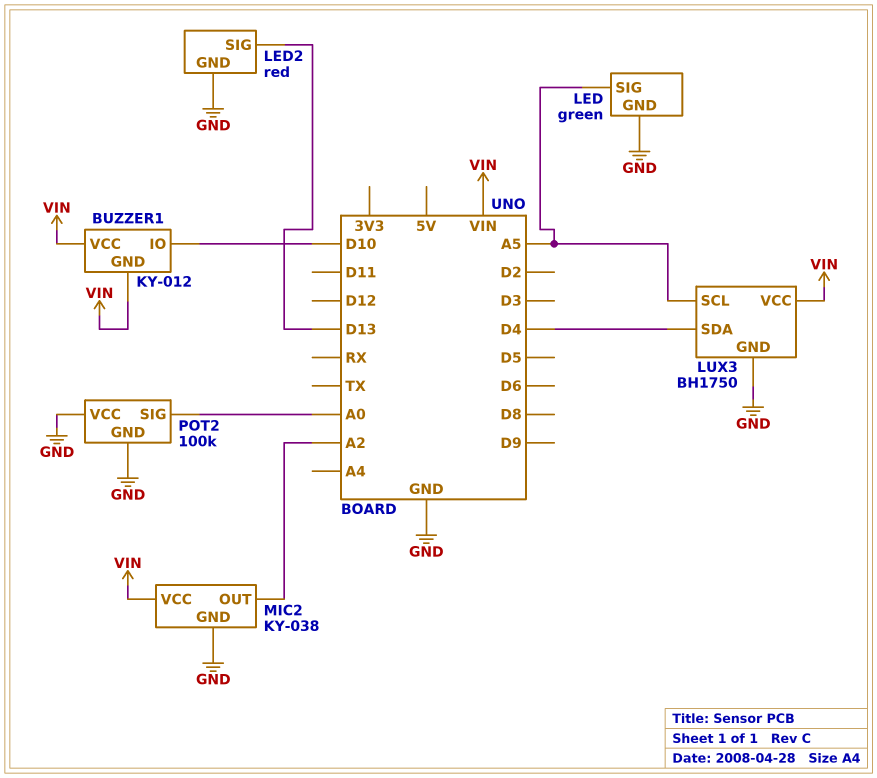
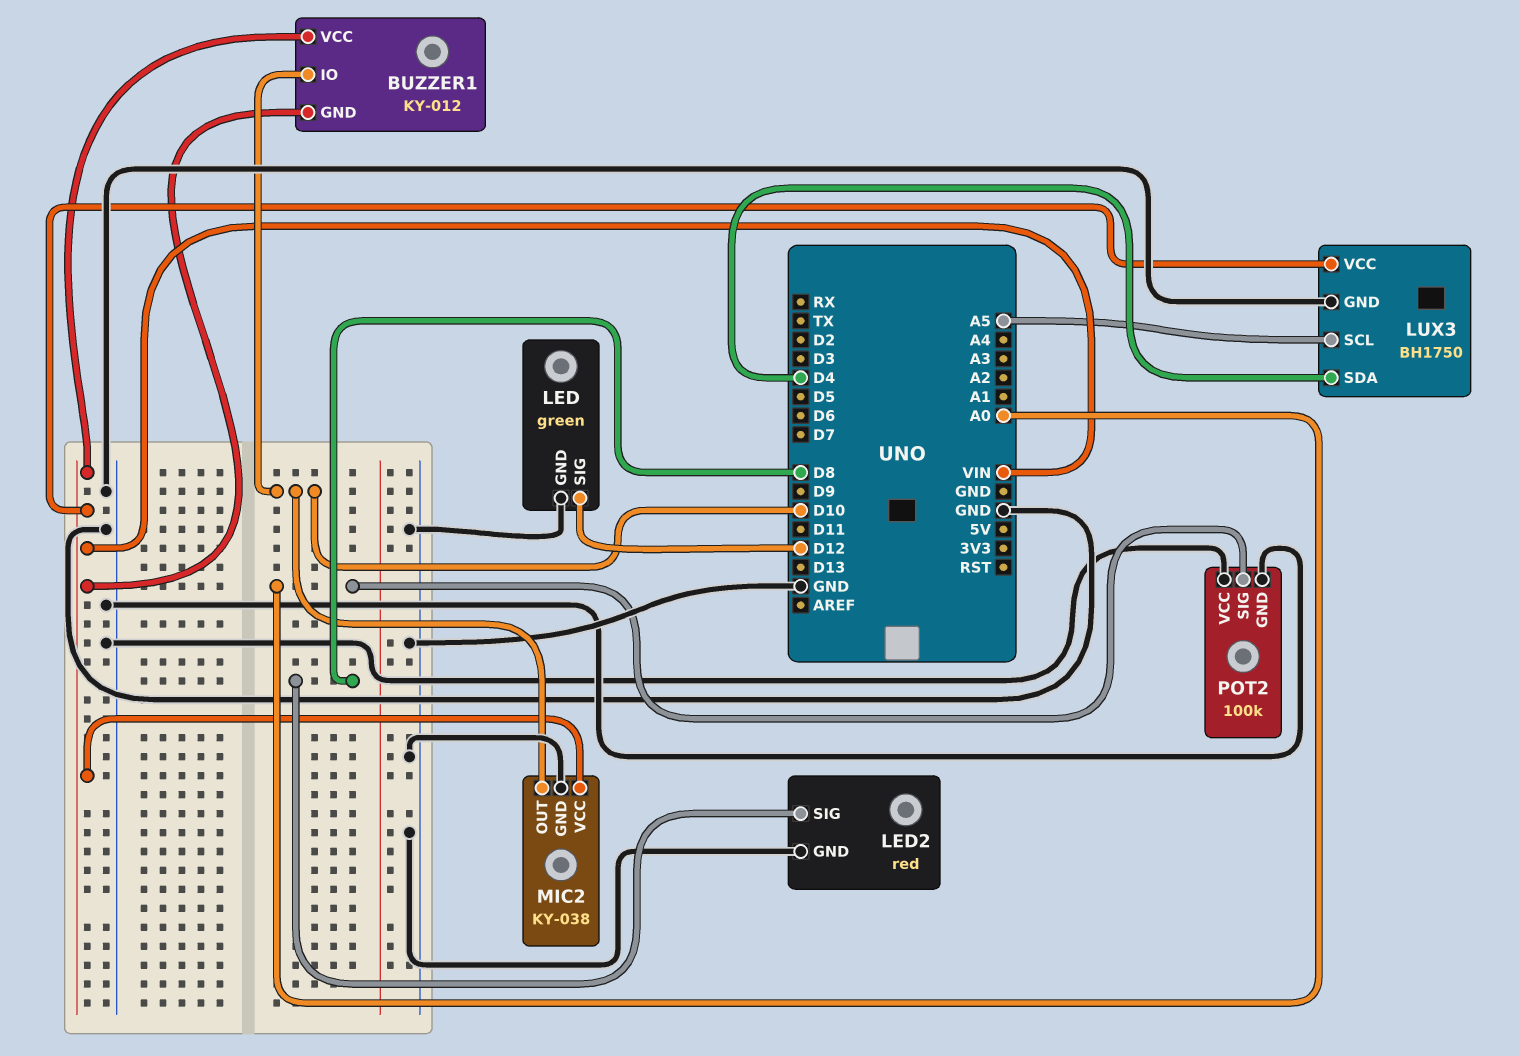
LED pin SIG: A5 -> D12
LED2 pin SIG: D13 -> D8
MIC2 pin OUT: A2 -> D10

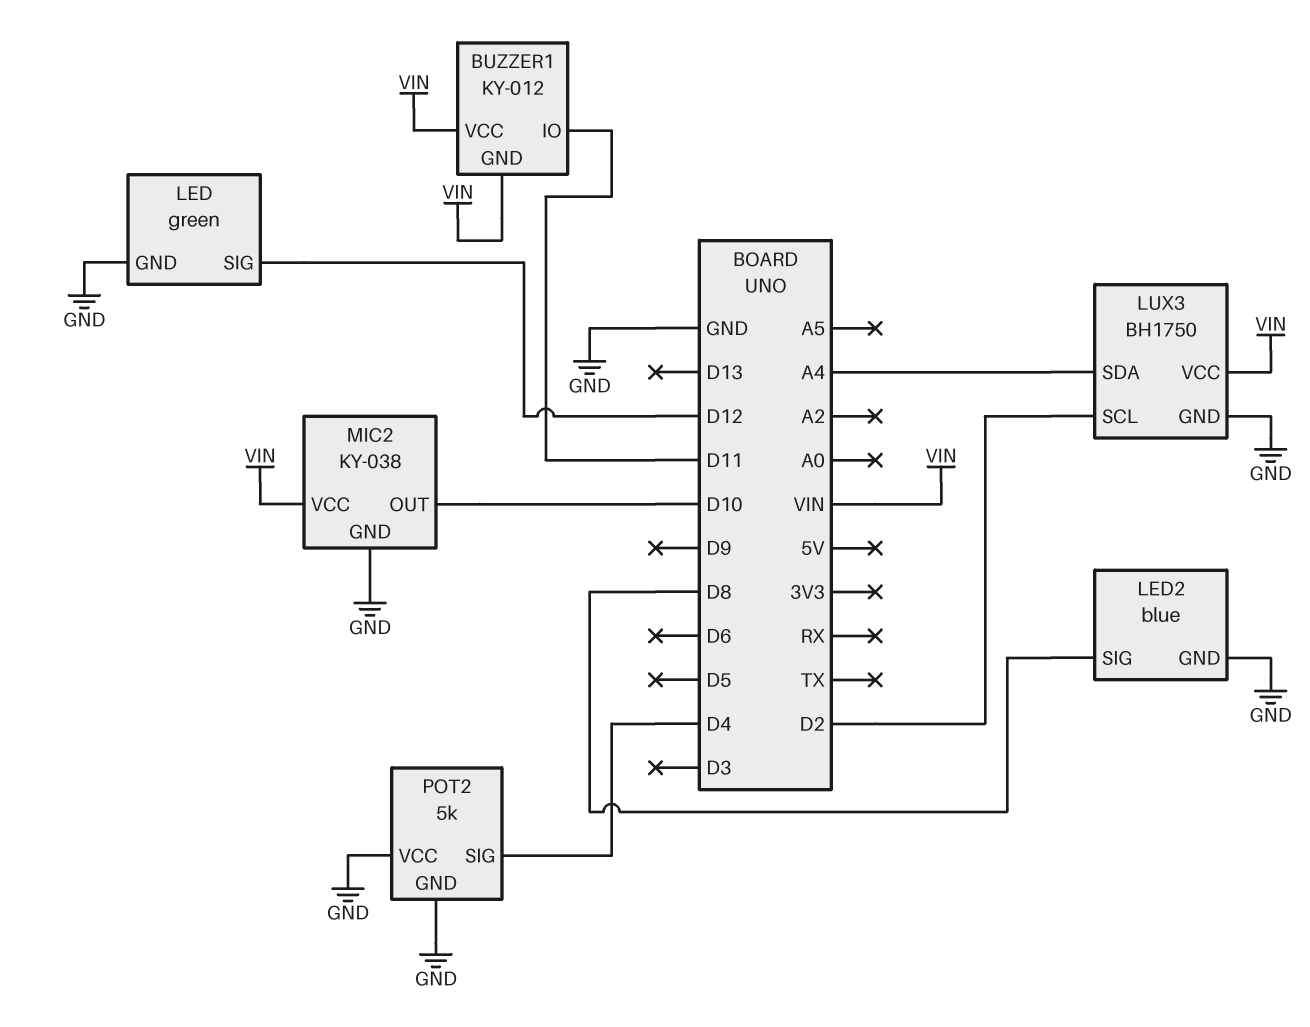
BUZZER1 pin IO: D10 -> D11
LED2: red -> blue
LUX3 pin SCL: A5 -> D2
LUX3 pin SDA: D4 -> A4
POT2: 100k -> 5k
POT2 pin SIG: A0 -> D4

